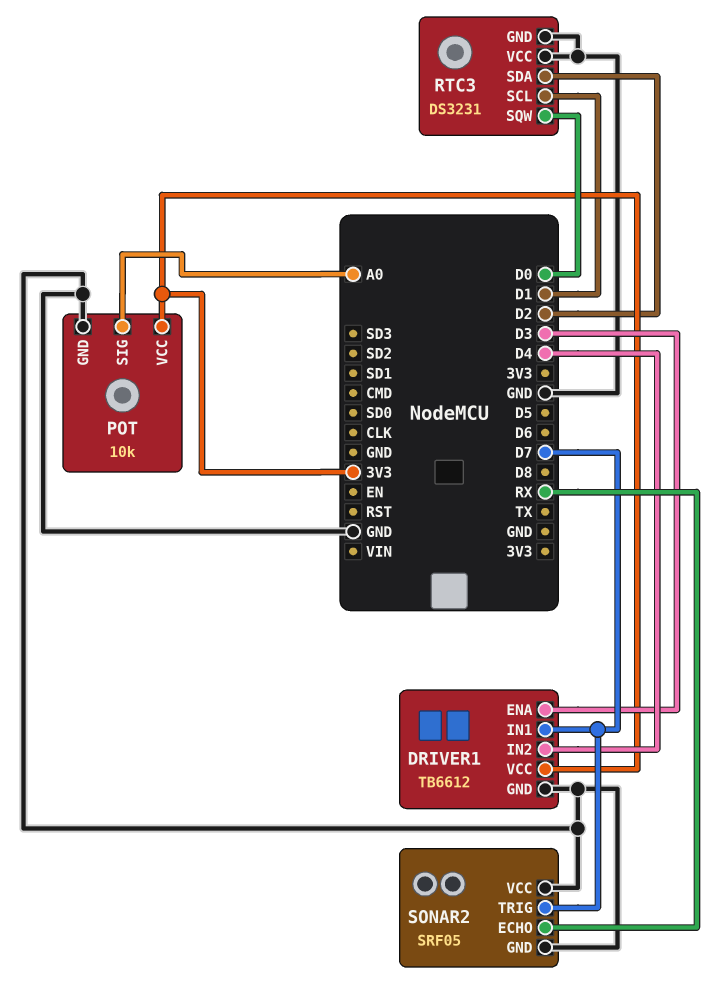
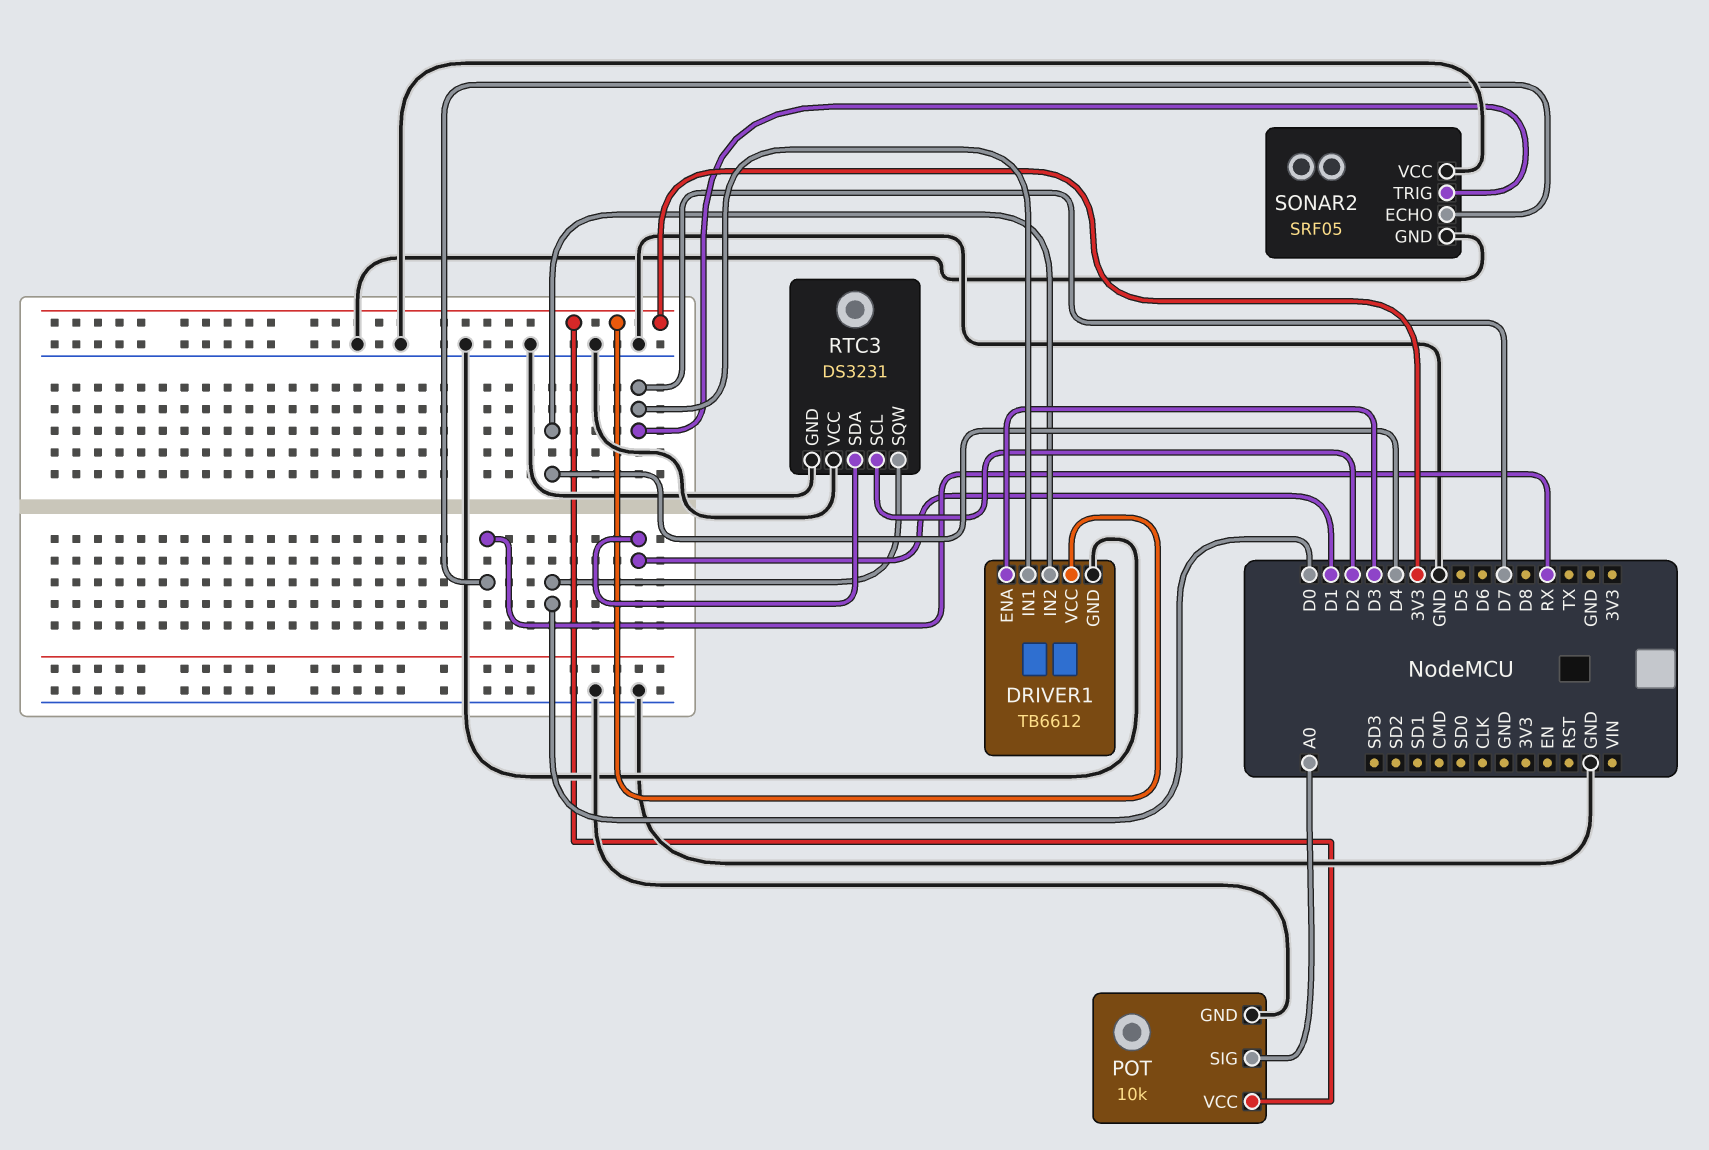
RTC3 pin SCL: D1 -> D2
RTC3 pin SDA: D2 -> D1

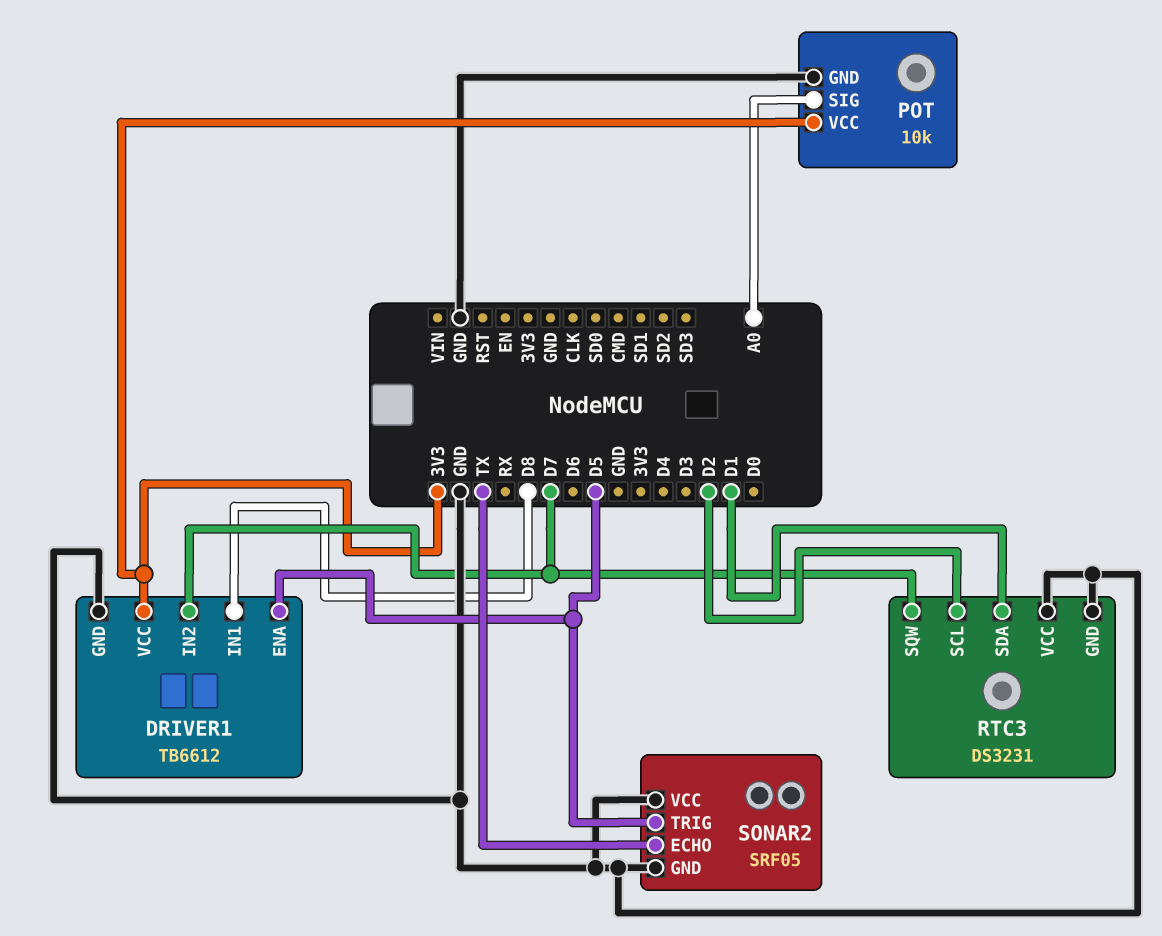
DRIVER1 pin ENA: D3 -> D5
DRIVER1 pin IN1: D7 -> D8
DRIVER1 pin IN2: D4 -> D7
RTC3 pin SQW: D0 -> D7
SONAR2 pin ECHO: RX -> TX
SONAR2 pin TRIG: D7 -> D5

